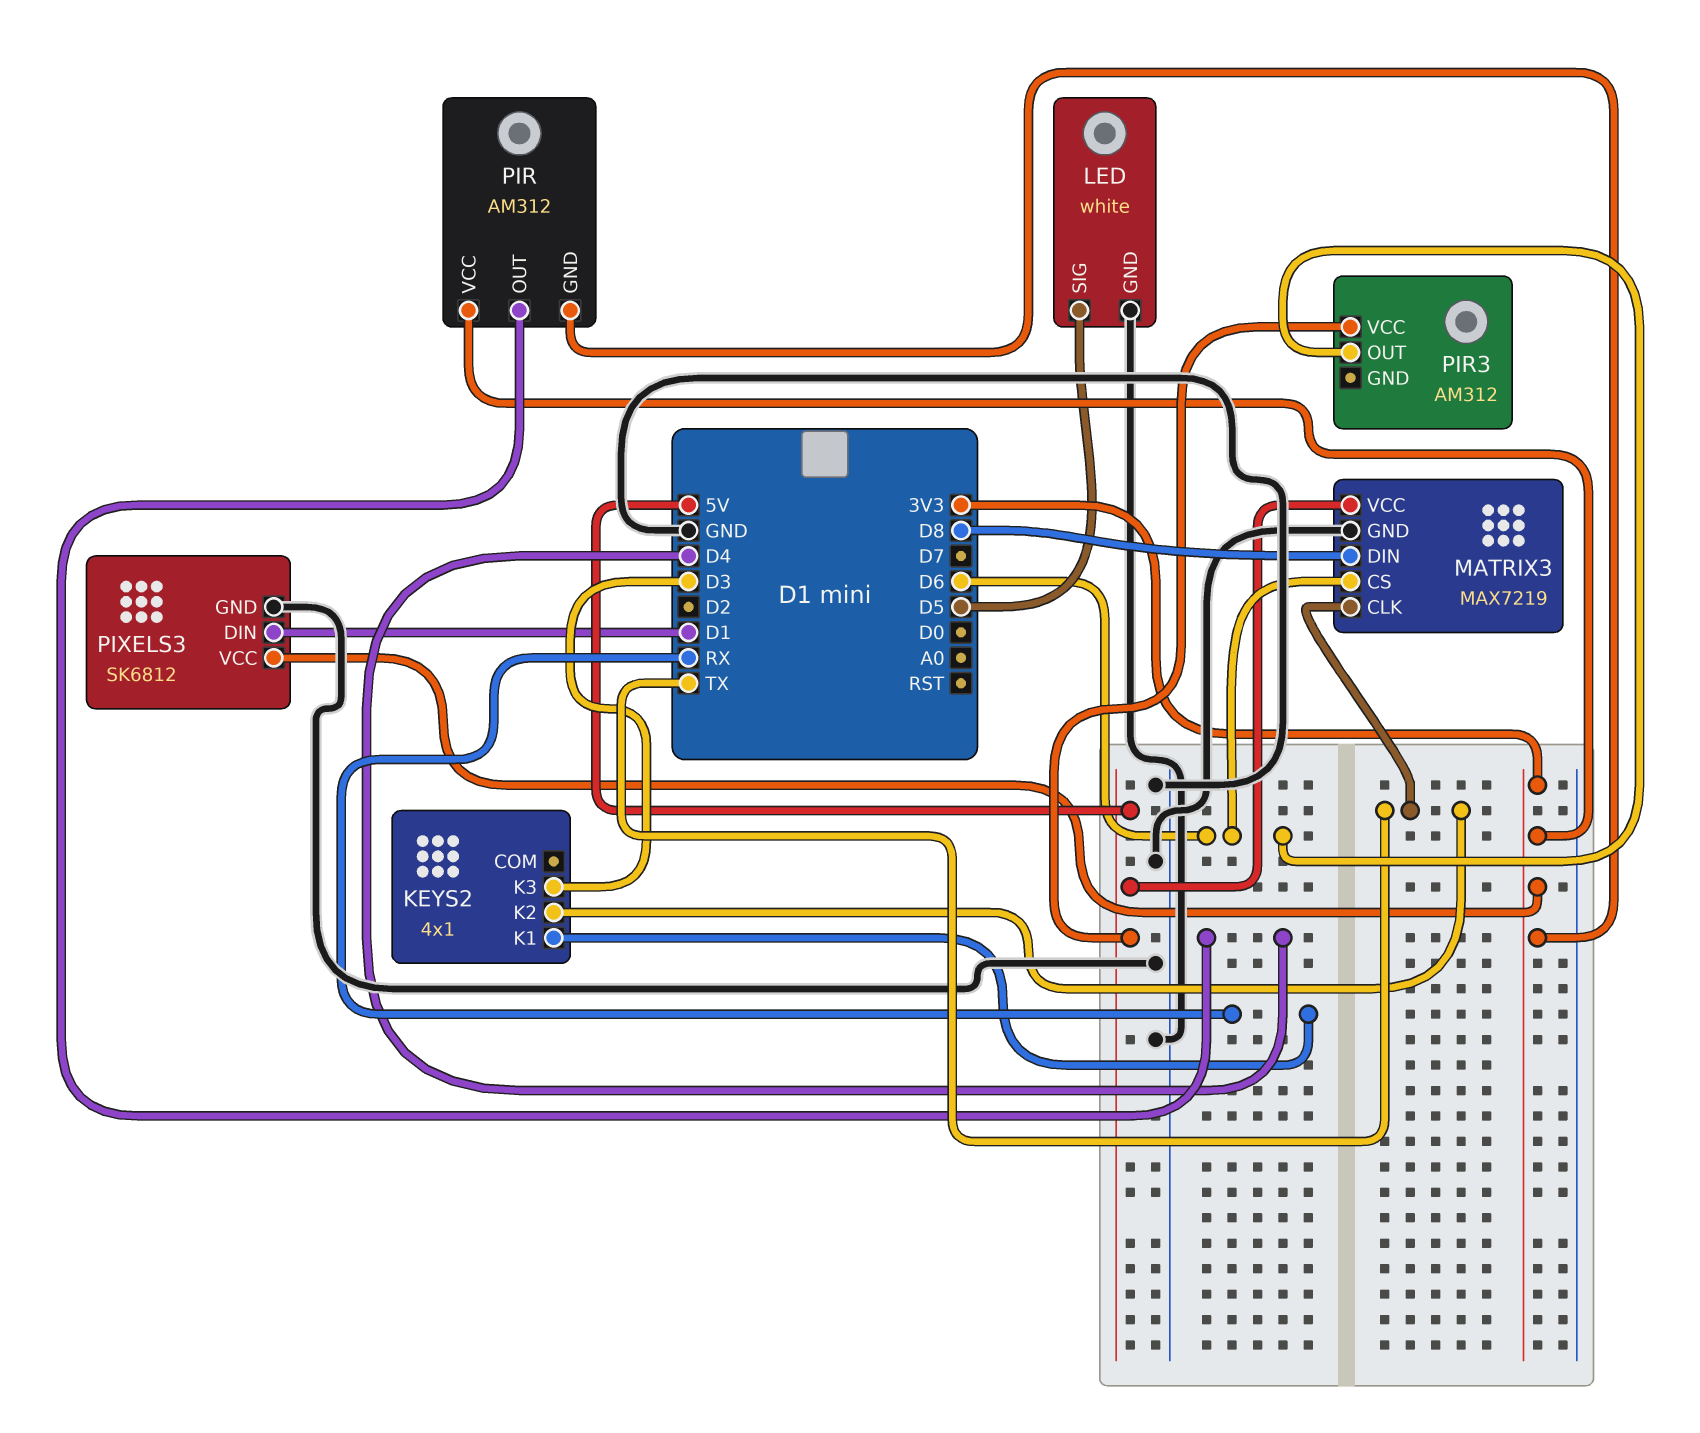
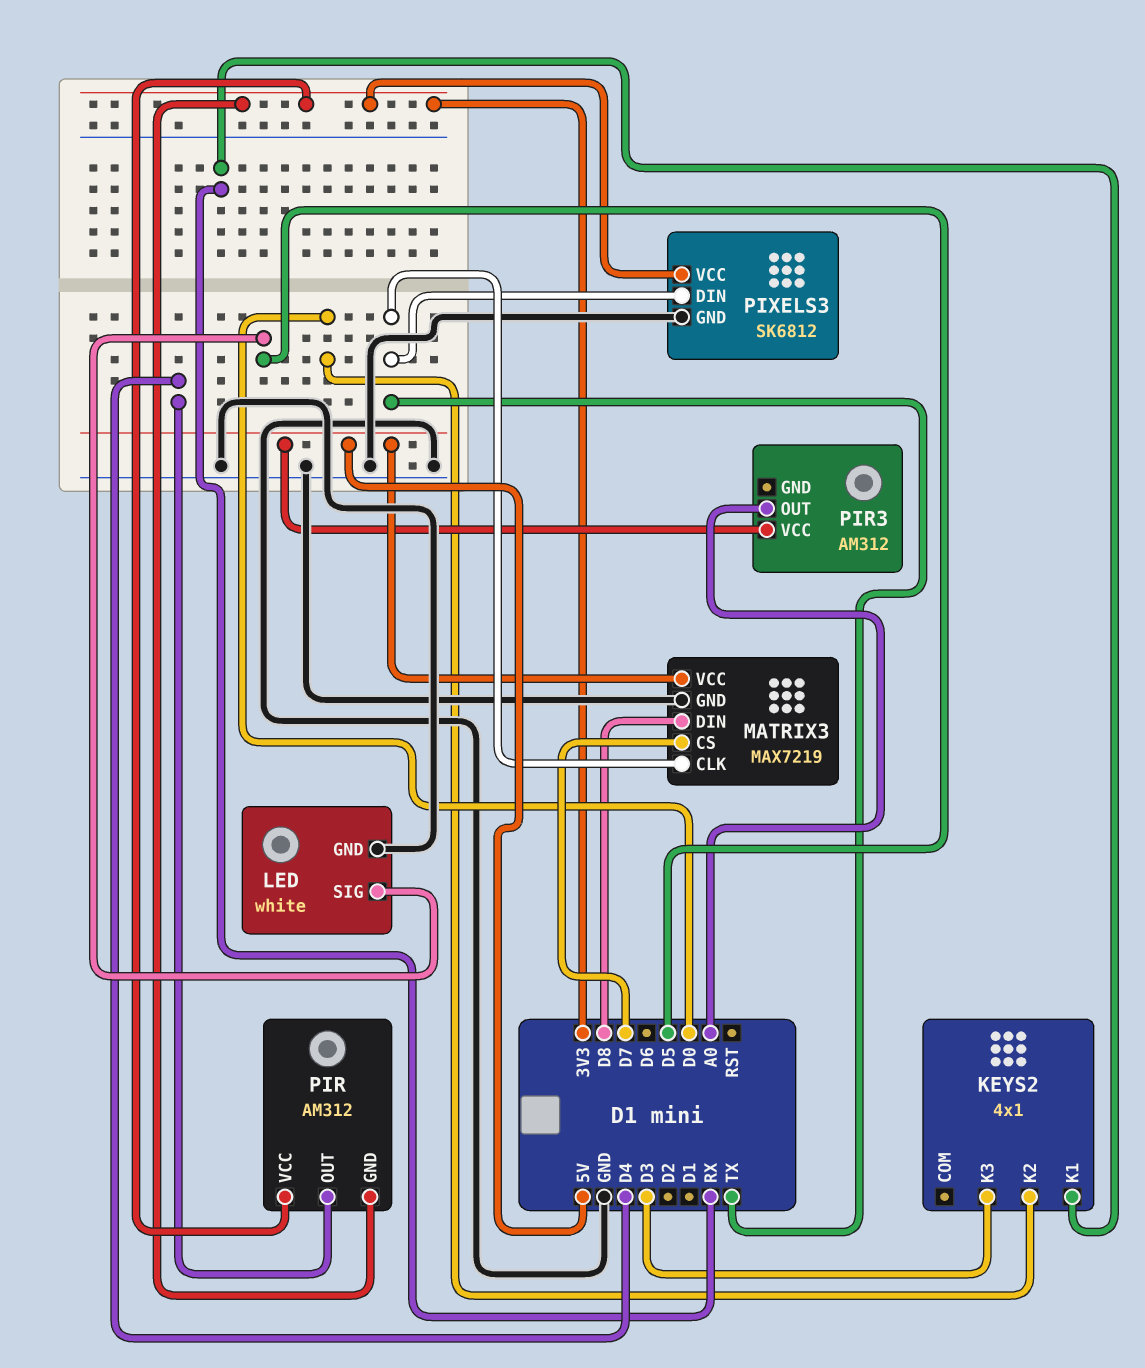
KEYS2 pin K2: TX -> D0
MATRIX3 pin CS: D6 -> D7
PIR3 pin OUT: D6 -> A0
PIXELS3 pin DIN: D1 -> TX

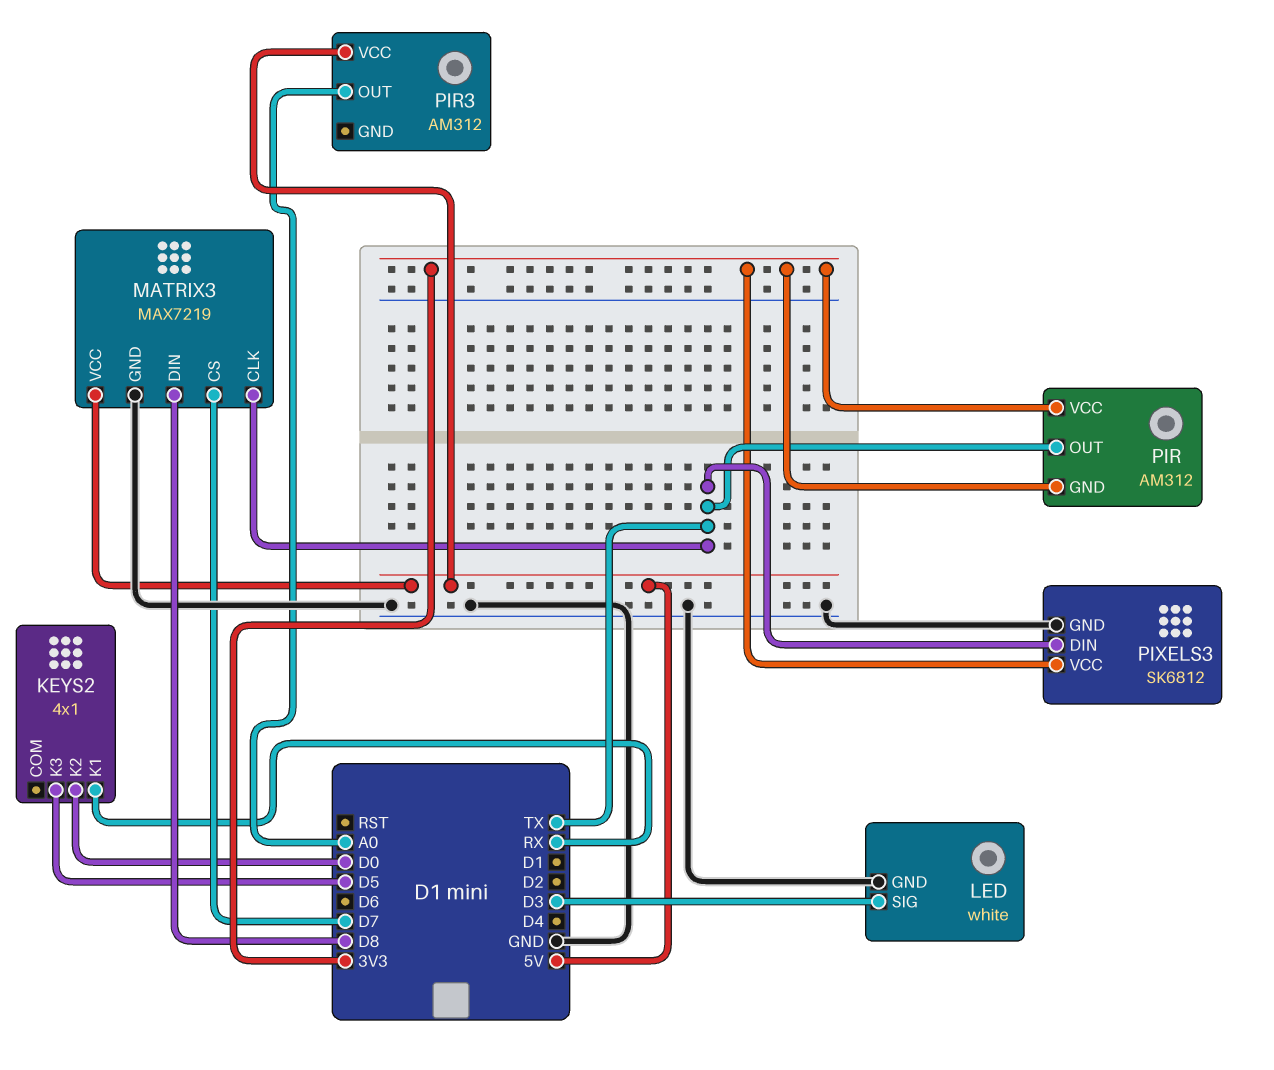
KEYS2 pin K3: D3 -> D5
LED pin SIG: D5 -> D3
PIR pin OUT: D4 -> TX

